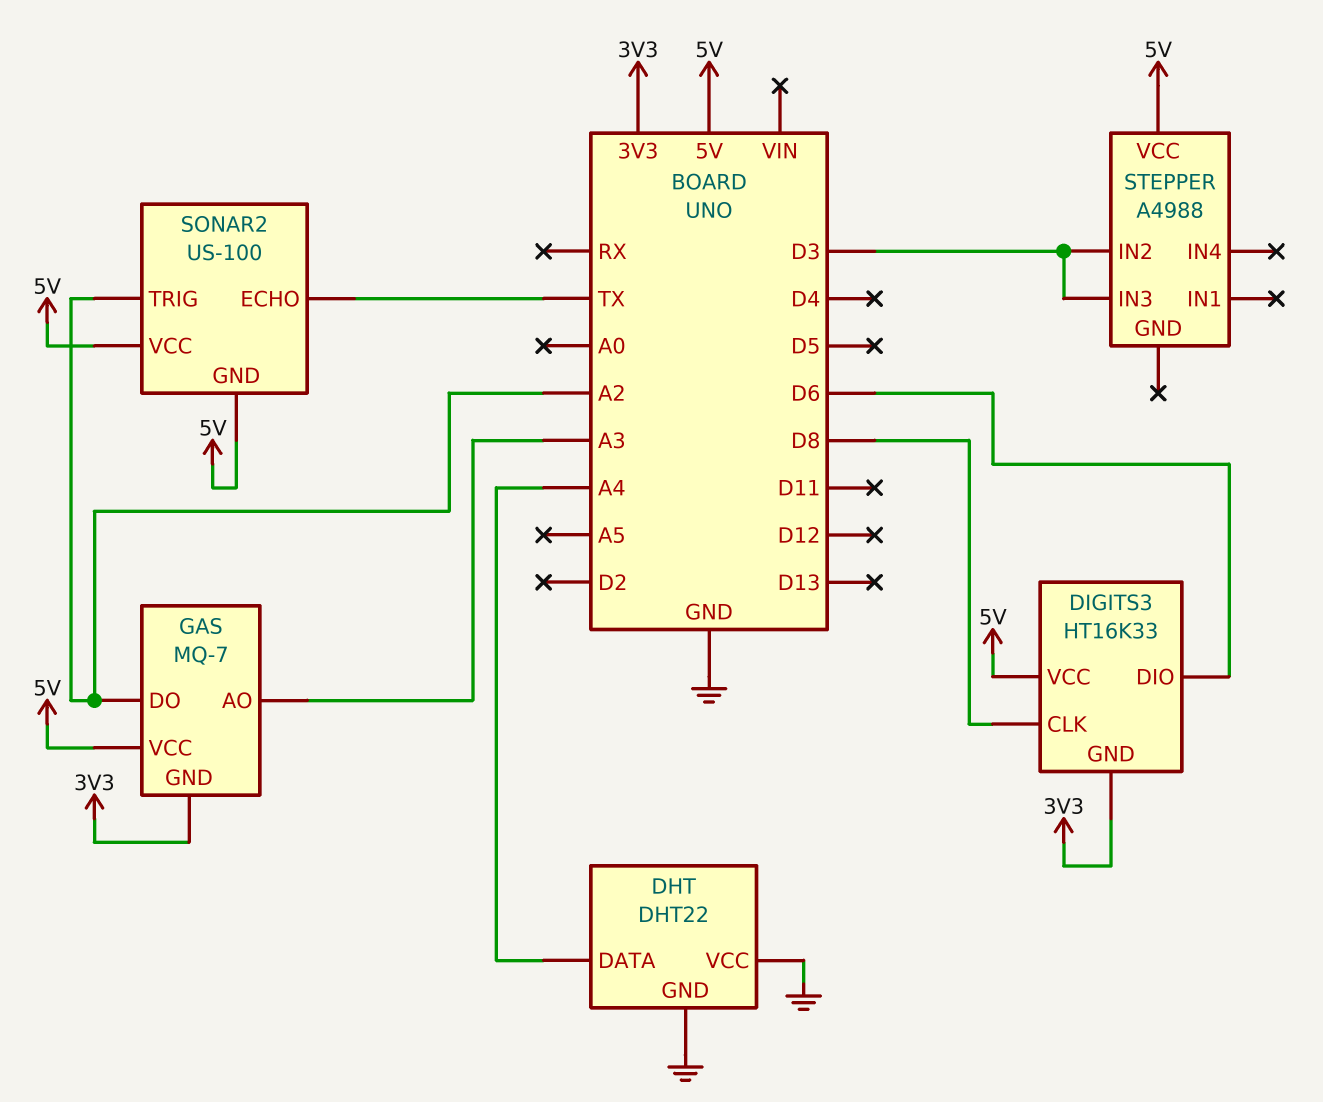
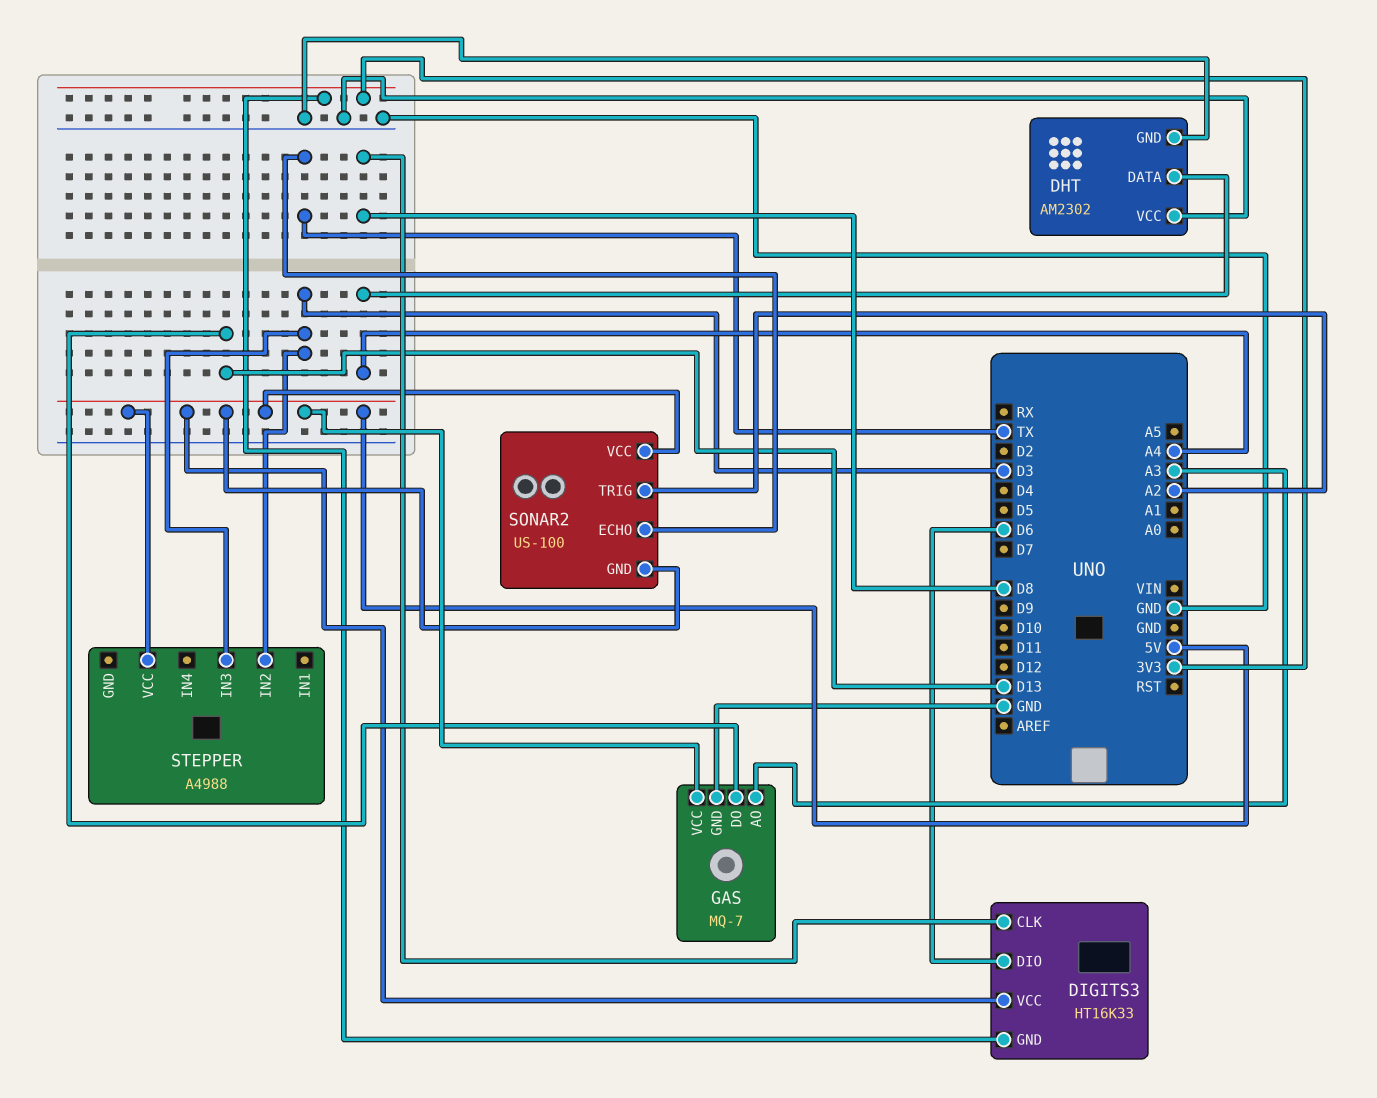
DHT: DHT22 -> AM2302
GAS pin DO: A2 -> D13
GAS pin GND: 3V3 -> GND

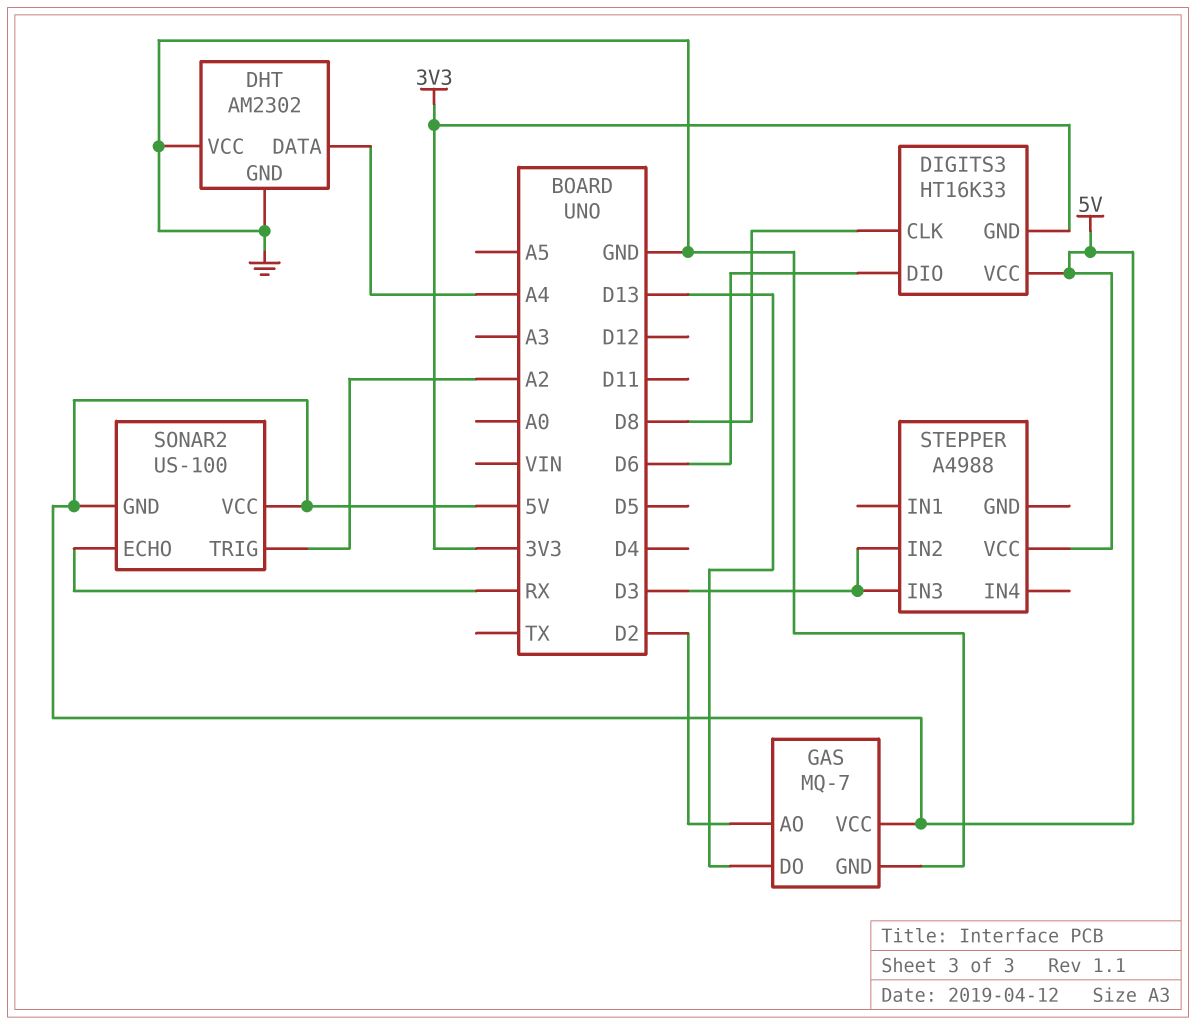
GAS pin AO: A3 -> D2
SONAR2 pin ECHO: TX -> RX

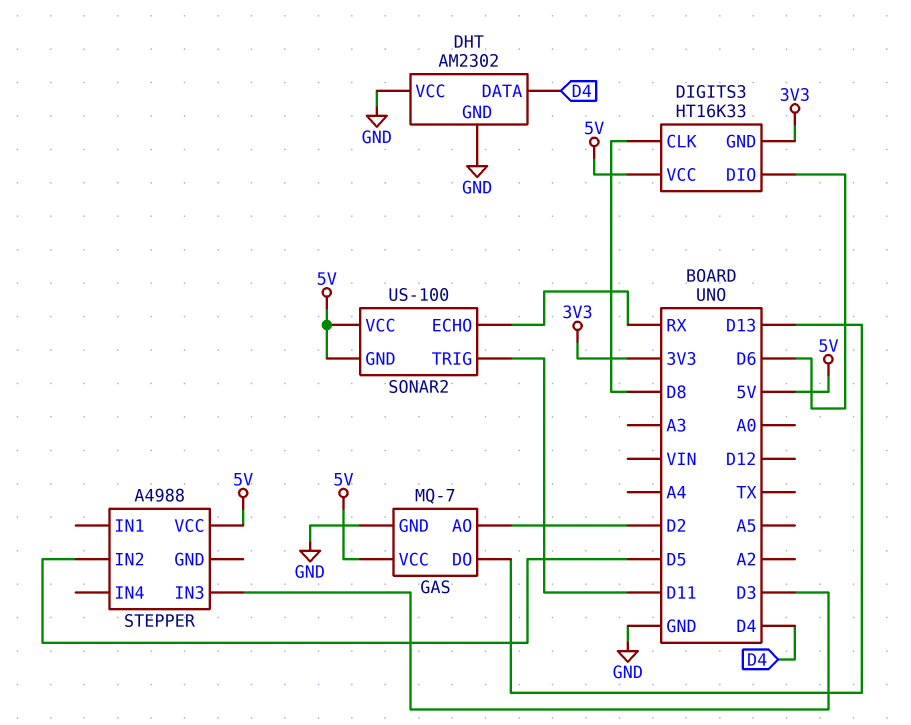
DHT pin DATA: A4 -> D4
SONAR2 pin TRIG: A2 -> D11
STEPPER pin IN2: D3 -> D5

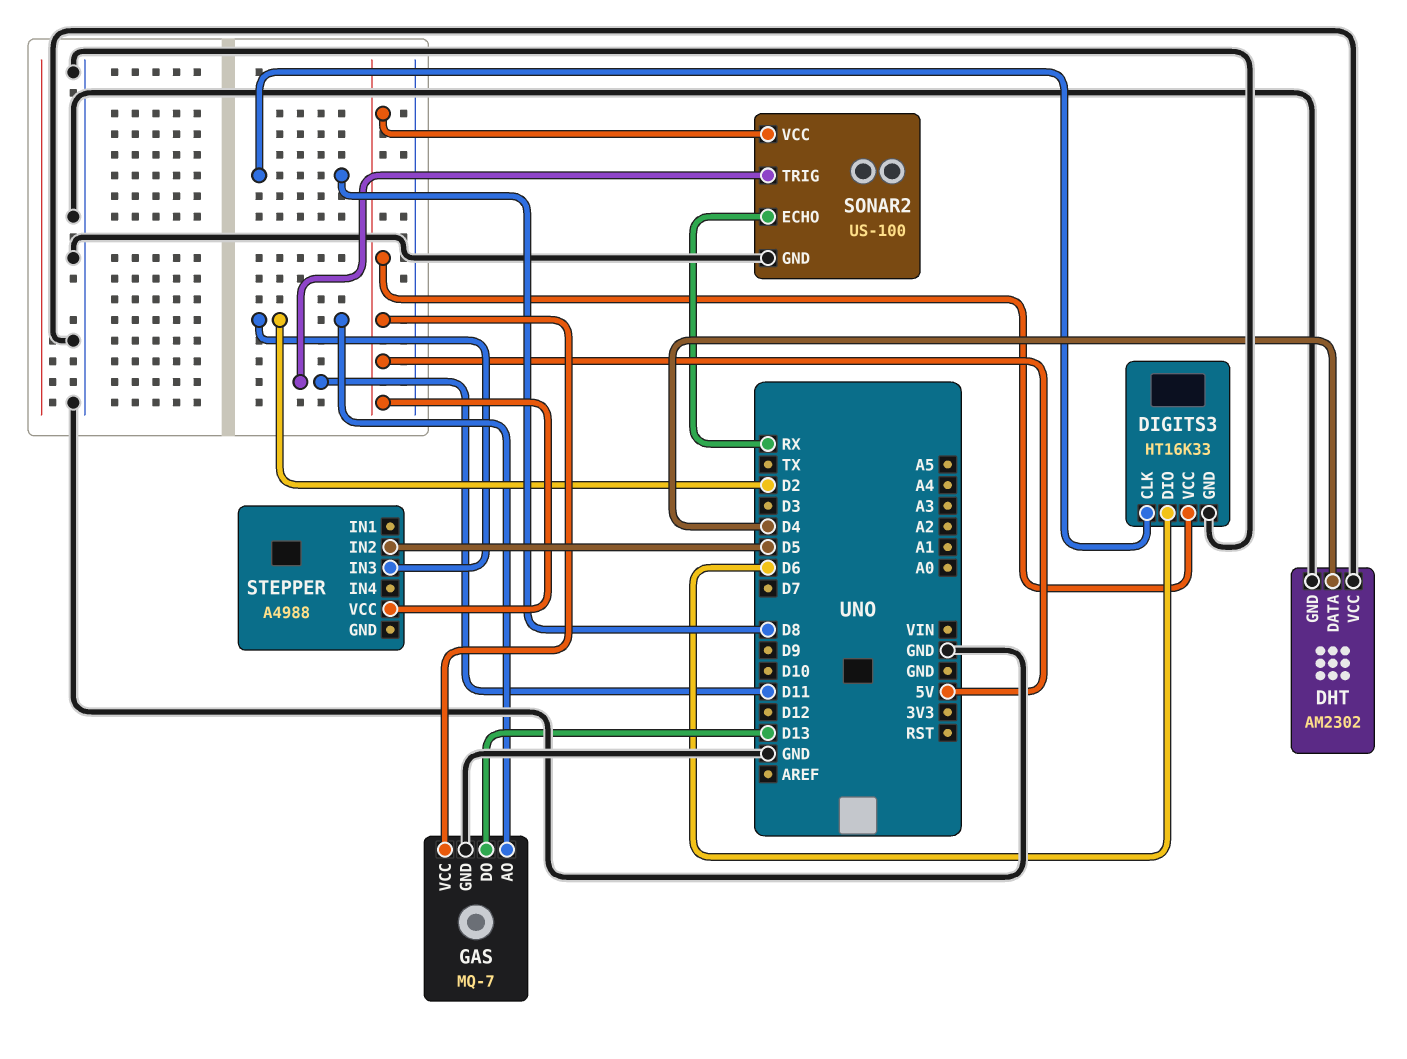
DIGITS3 pin GND: 3V3 -> GND
SONAR2 pin GND: 5V -> GND
STEPPER pin IN3: D3 -> D2

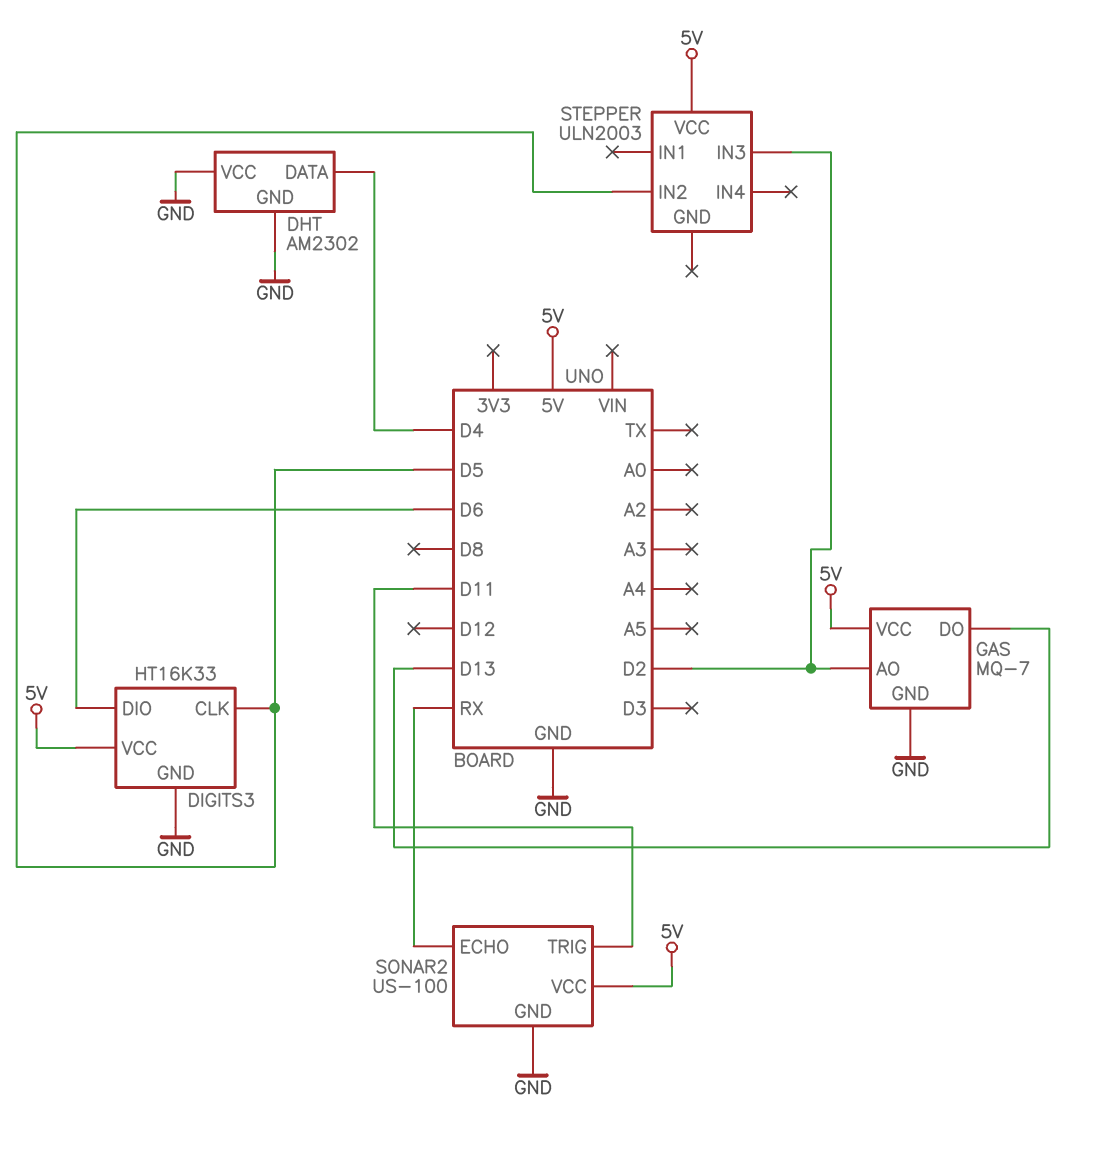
DIGITS3 pin CLK: D8 -> D5
STEPPER: A4988 -> ULN2003

